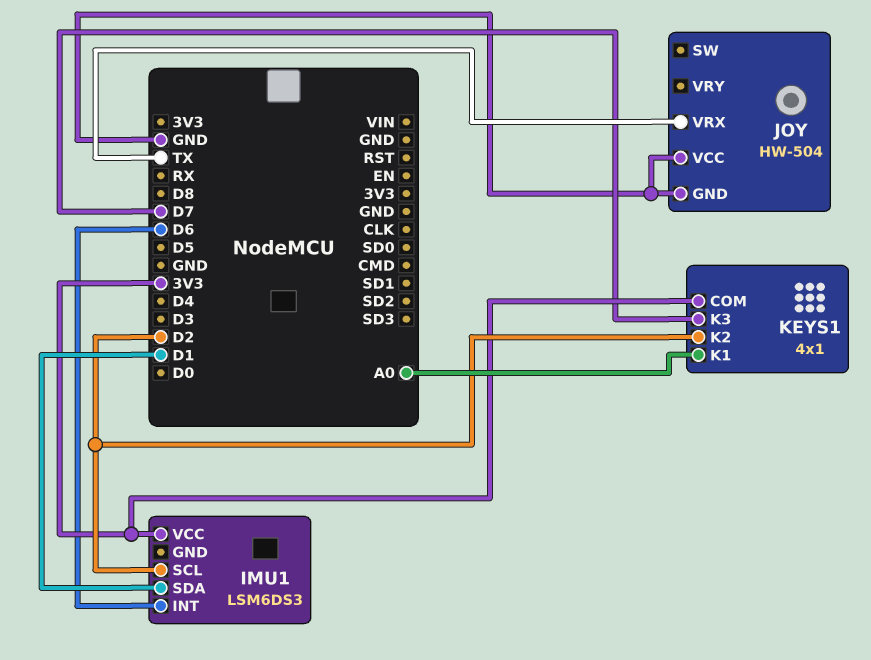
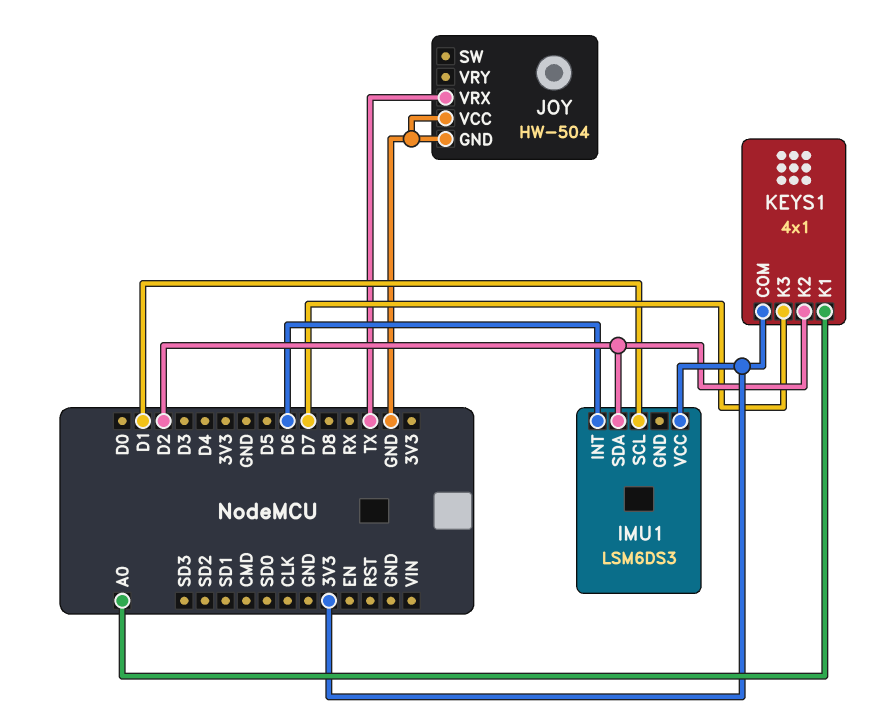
IMU1 pin SCL: D2 -> D1
IMU1 pin SDA: D1 -> D2

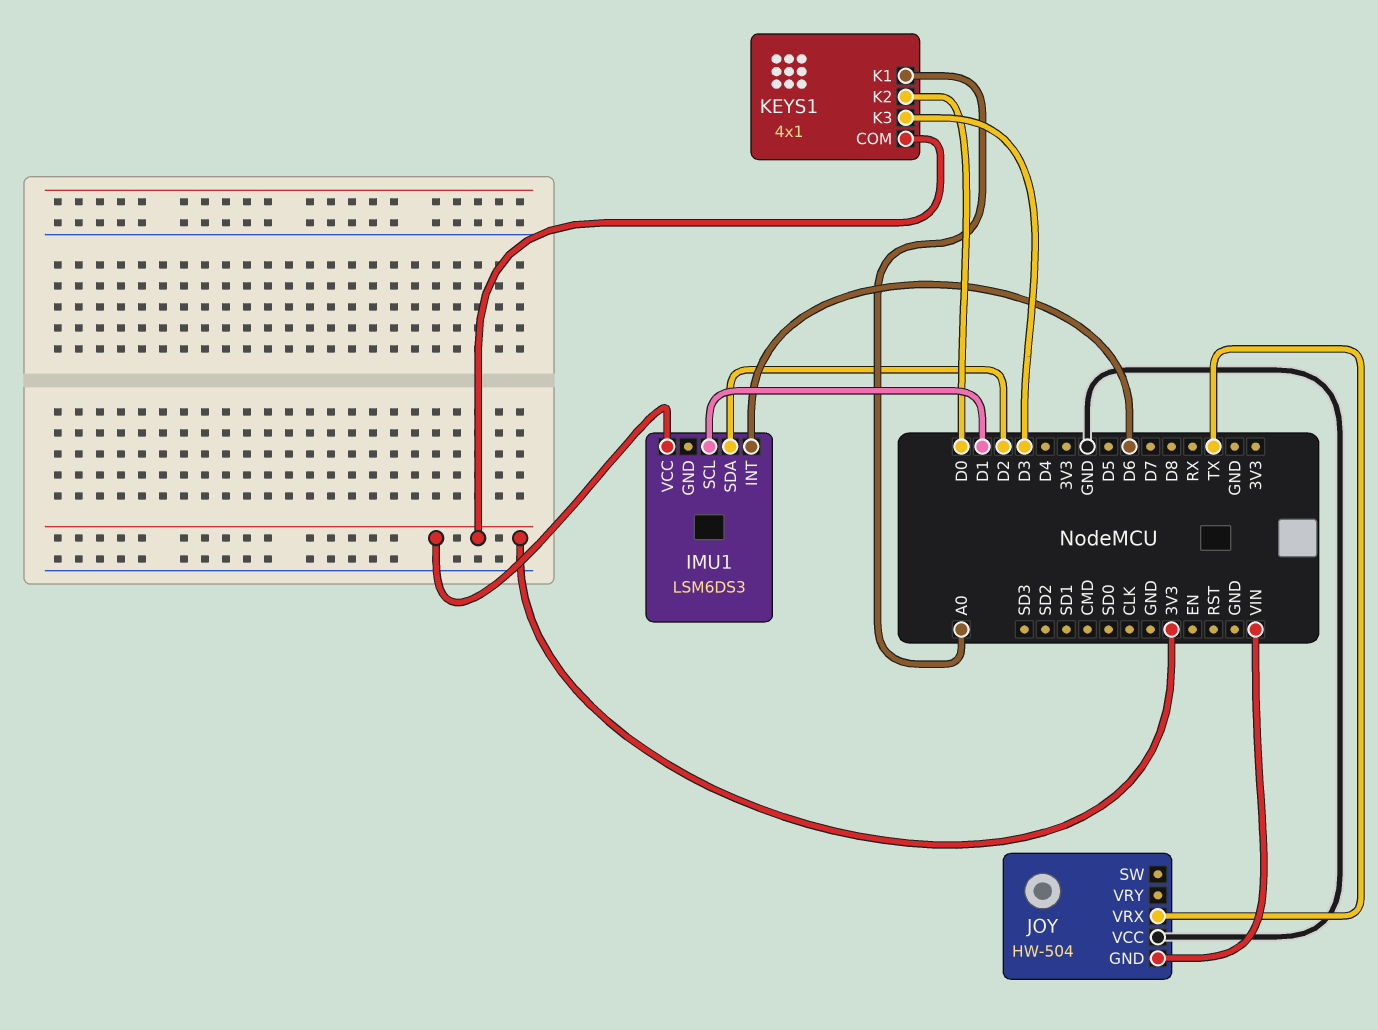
JOY pin GND: GND -> VIN
KEYS1 pin K2: D2 -> D0
KEYS1 pin K3: D7 -> D3

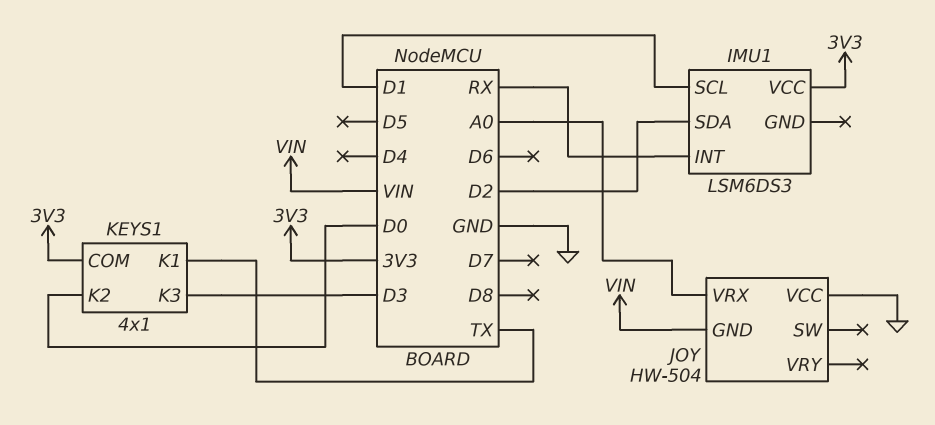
IMU1 pin INT: D6 -> RX
JOY pin VRX: TX -> A0
KEYS1 pin K1: A0 -> TX

